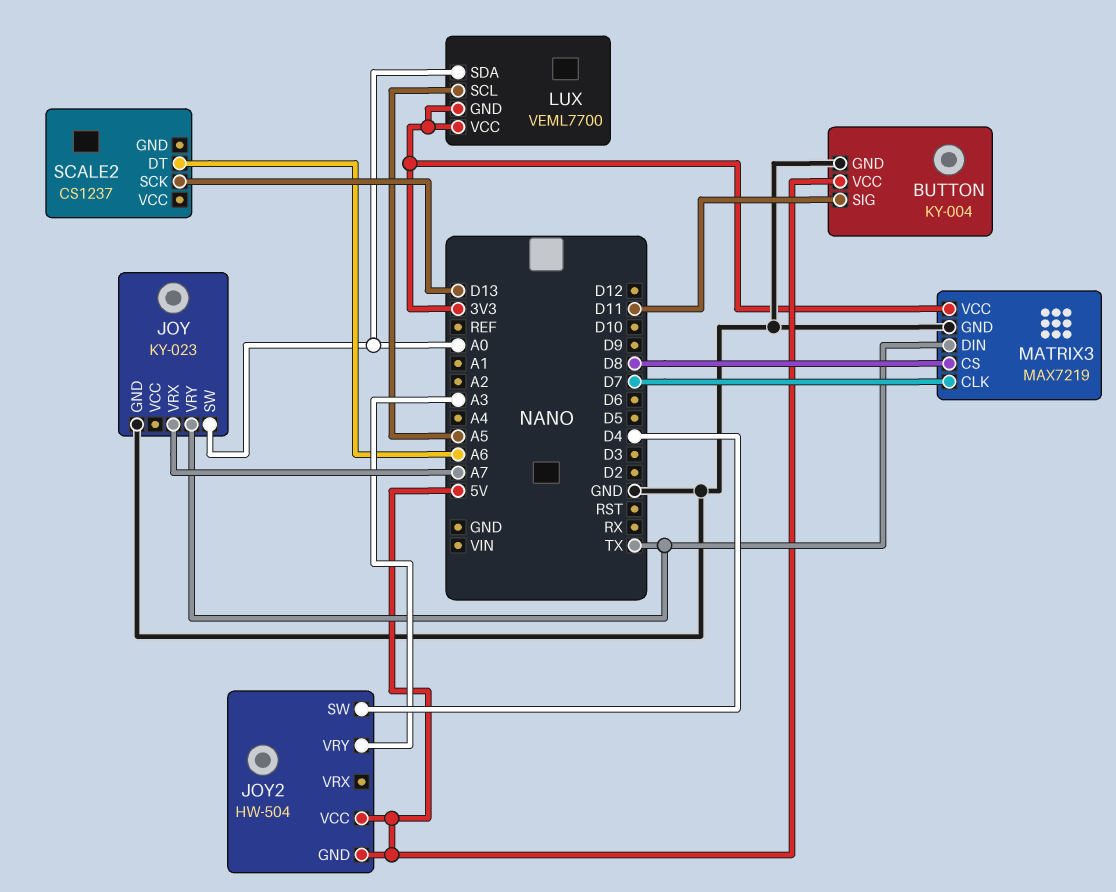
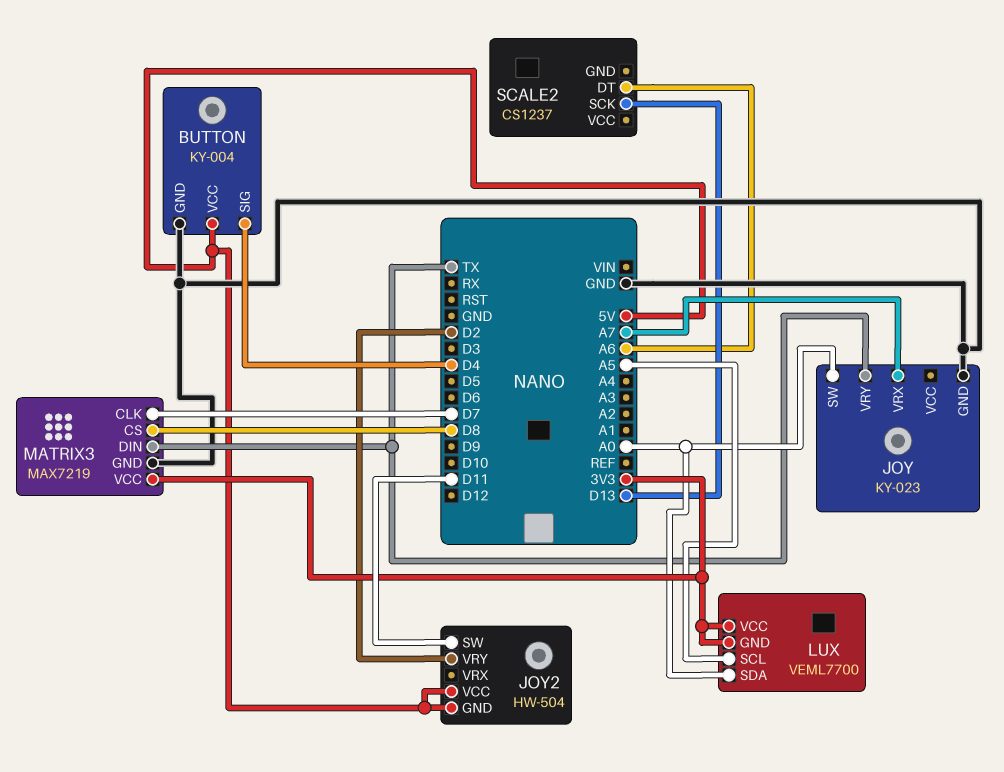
BUTTON pin SIG: D11 -> D4
JOY2 pin SW: D4 -> D11
JOY2 pin VRY: A3 -> D2

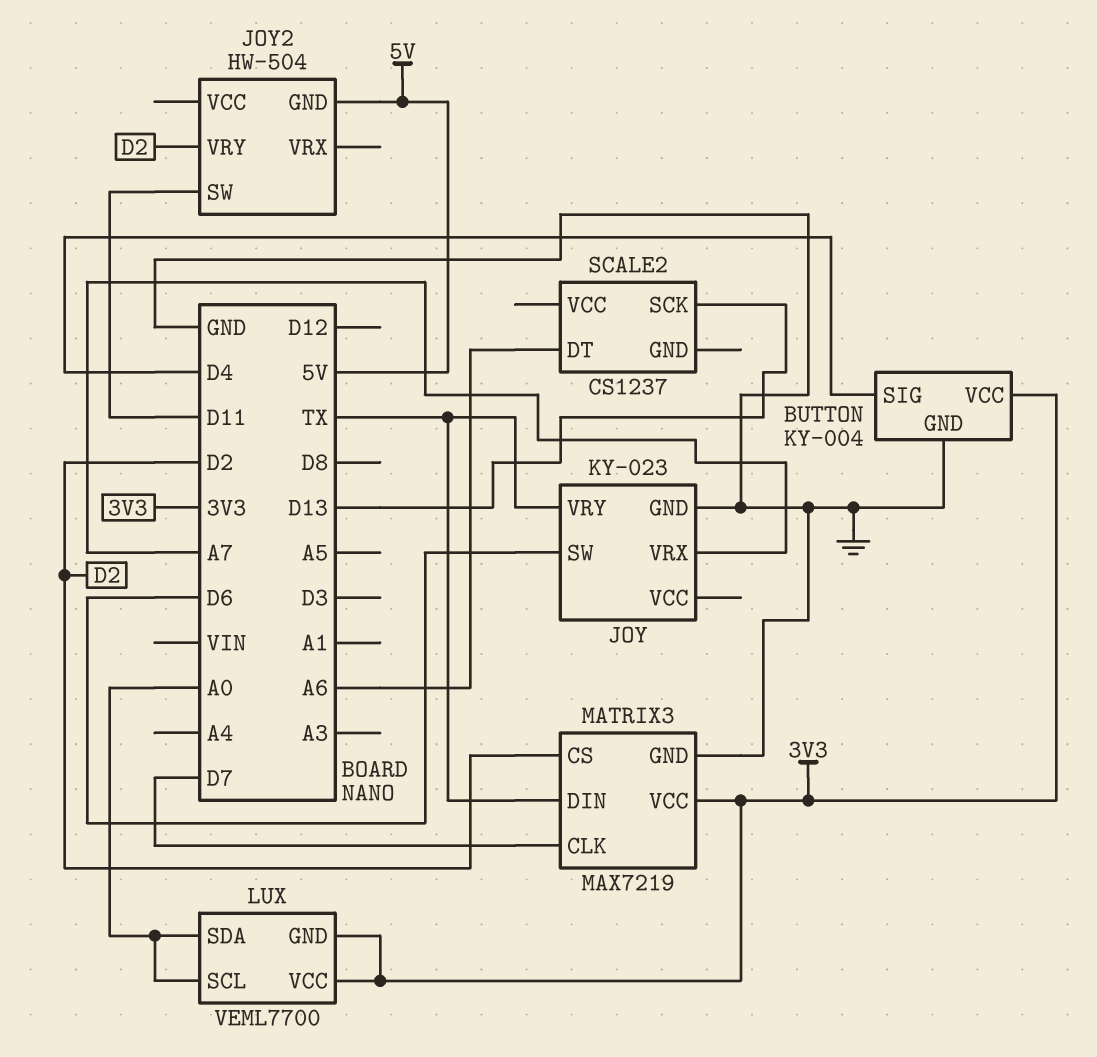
BUTTON pin VCC: 5V -> 3V3
JOY pin SW: A0 -> D6
JOY2 pin VCC: 5V -> none
LUX pin SCL: A5 -> A0
MATRIX3 pin CS: D8 -> D2

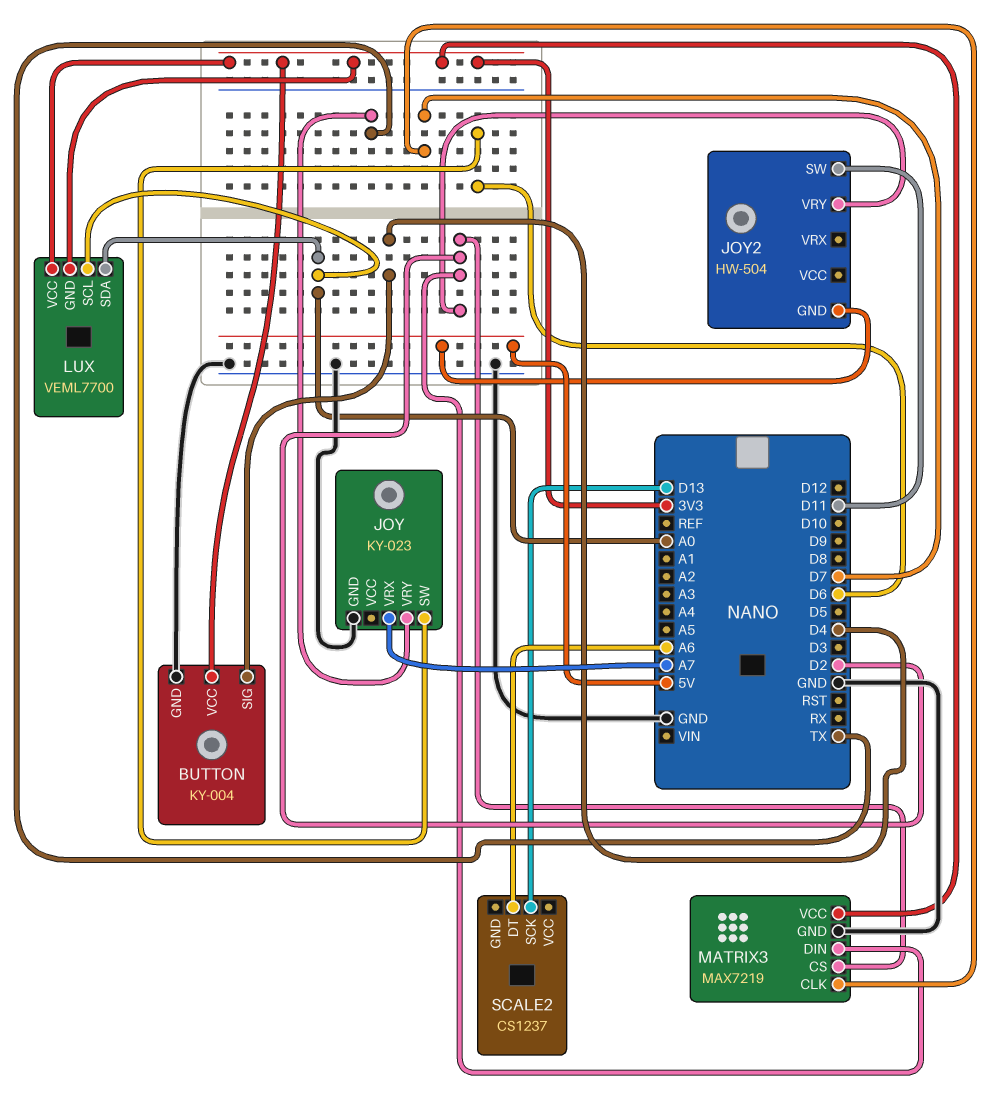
MATRIX3 pin DIN: TX -> D2

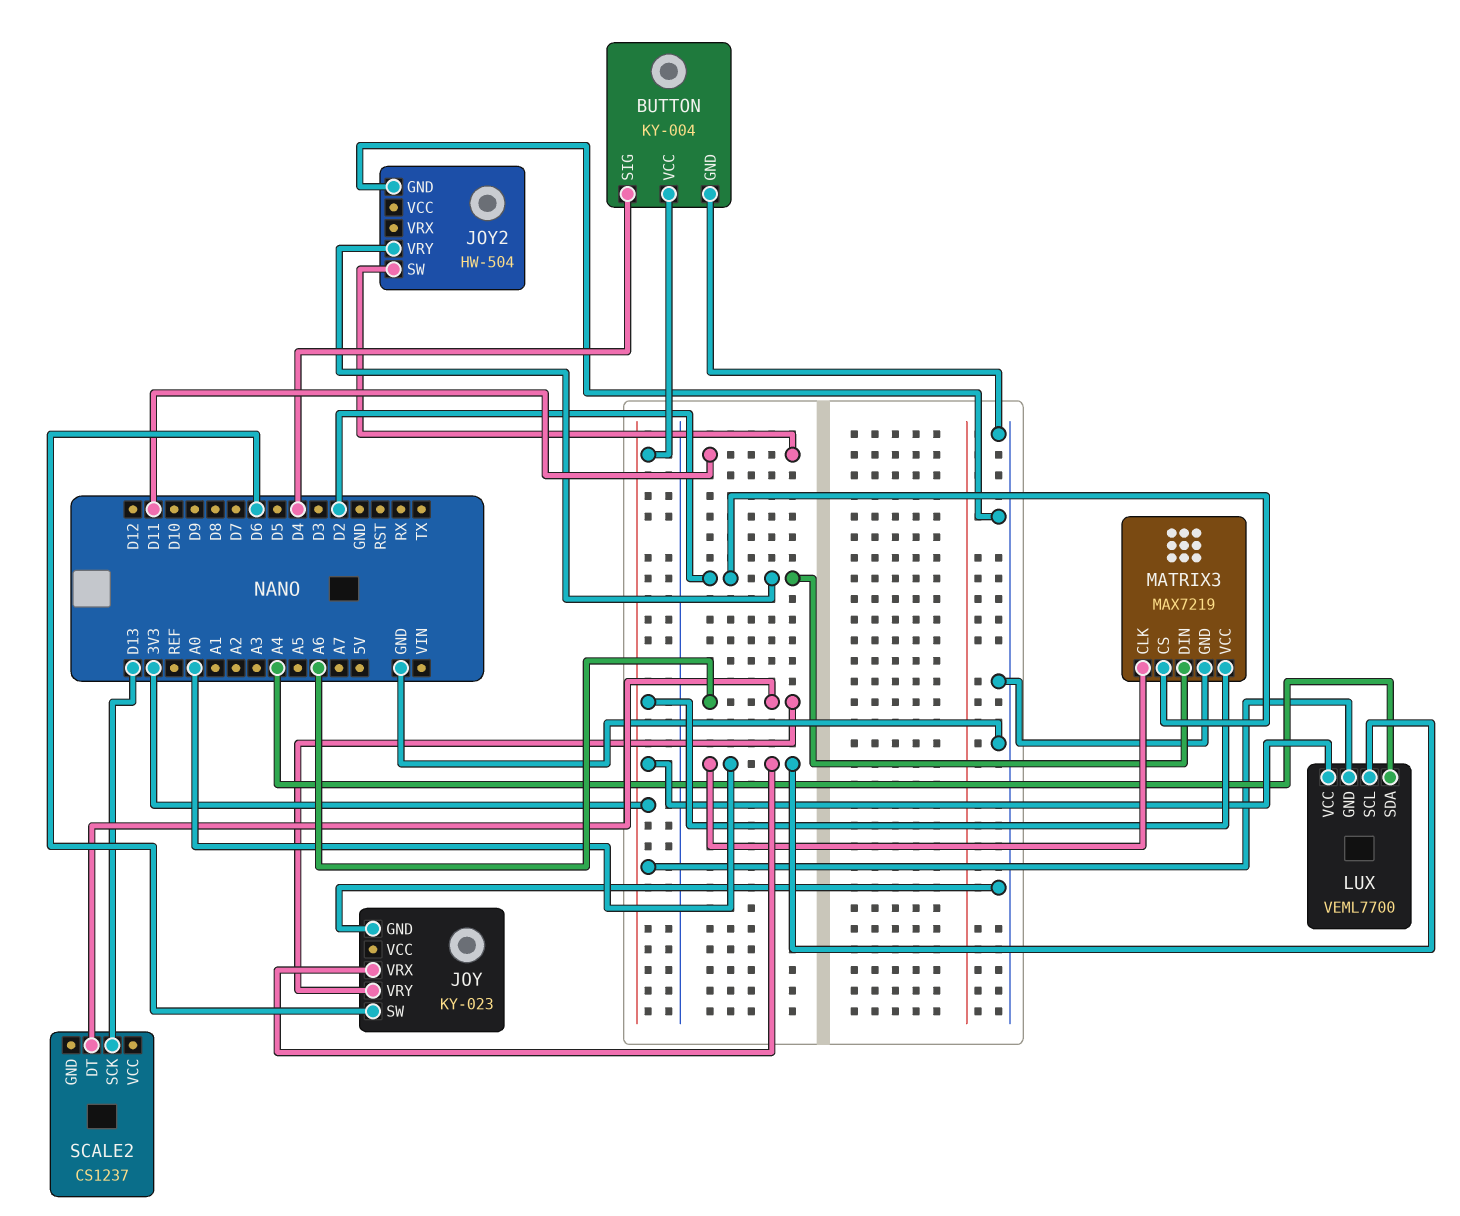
JOY pin VRX: A7 -> A0
JOY pin VRY: TX -> A6
JOY2 pin GND: 5V -> GND
LUX pin SDA: A0 -> A4
MATRIX3 pin CLK: D7 -> A0

